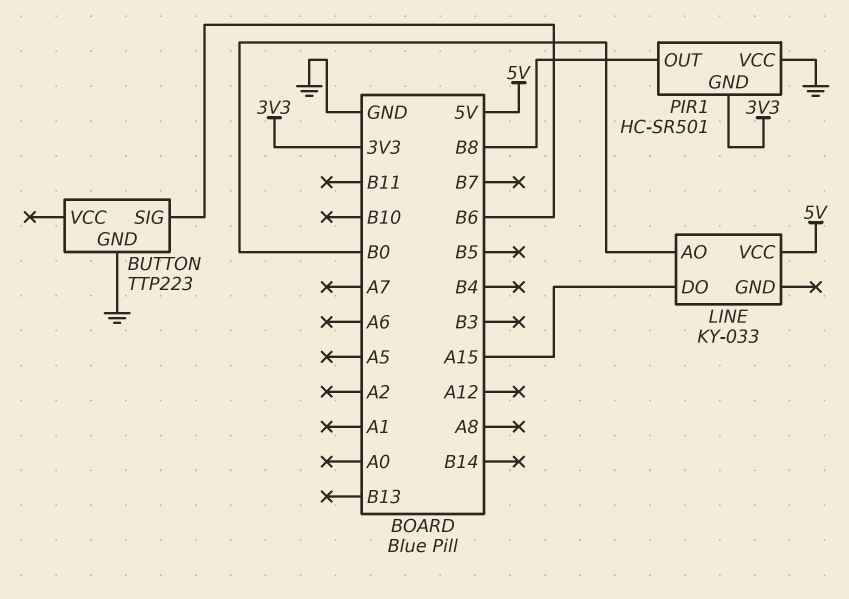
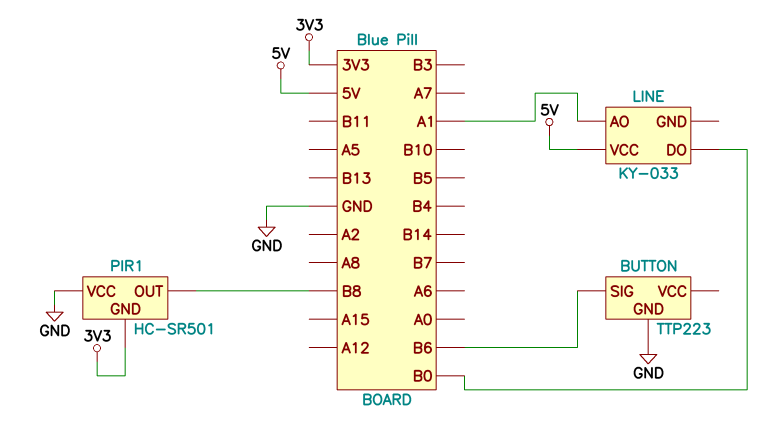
LINE pin AO: B0 -> A1
LINE pin DO: A15 -> B0

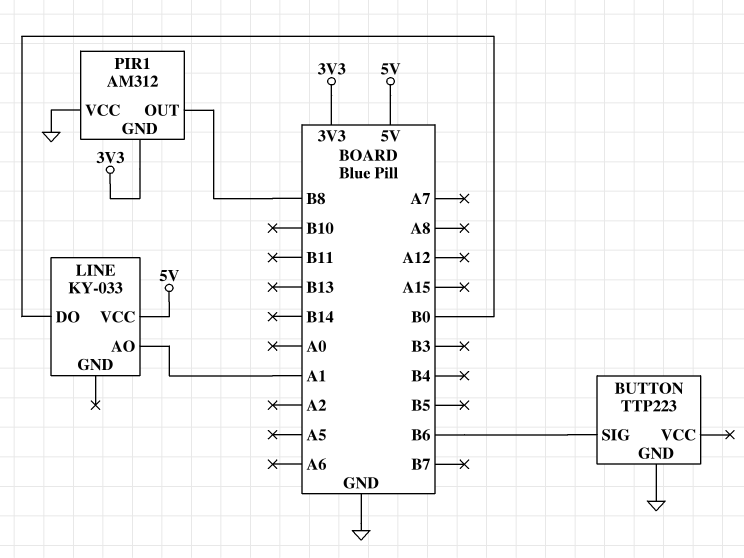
PIR1: HC-SR501 -> AM312

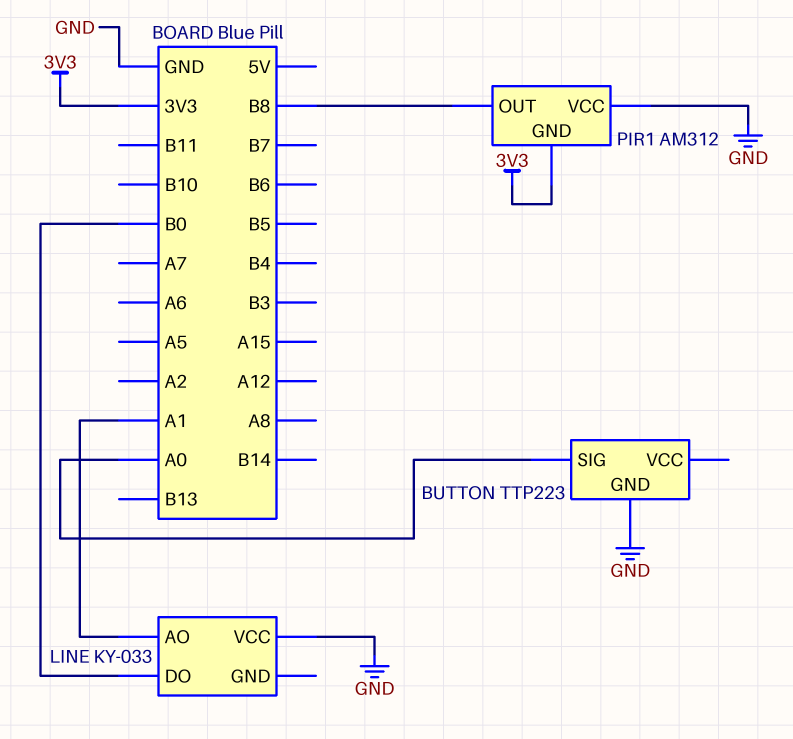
BUTTON pin SIG: B6 -> A0
LINE pin VCC: 5V -> GND

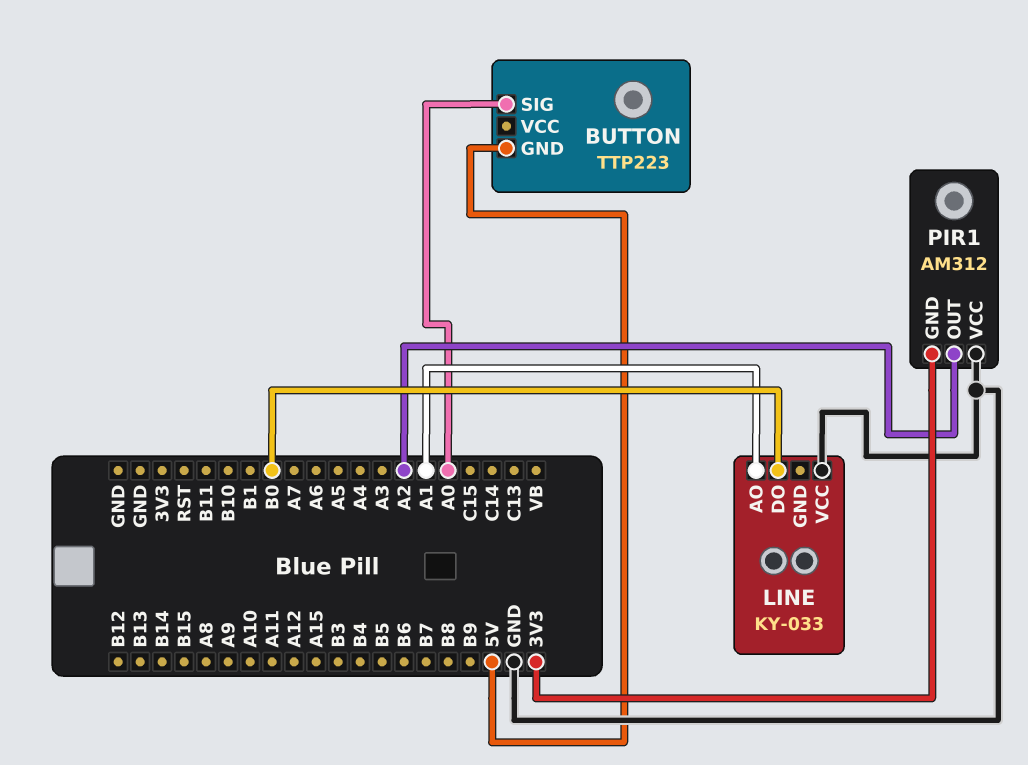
BUTTON pin GND: GND -> 5V
PIR1 pin OUT: B8 -> A2

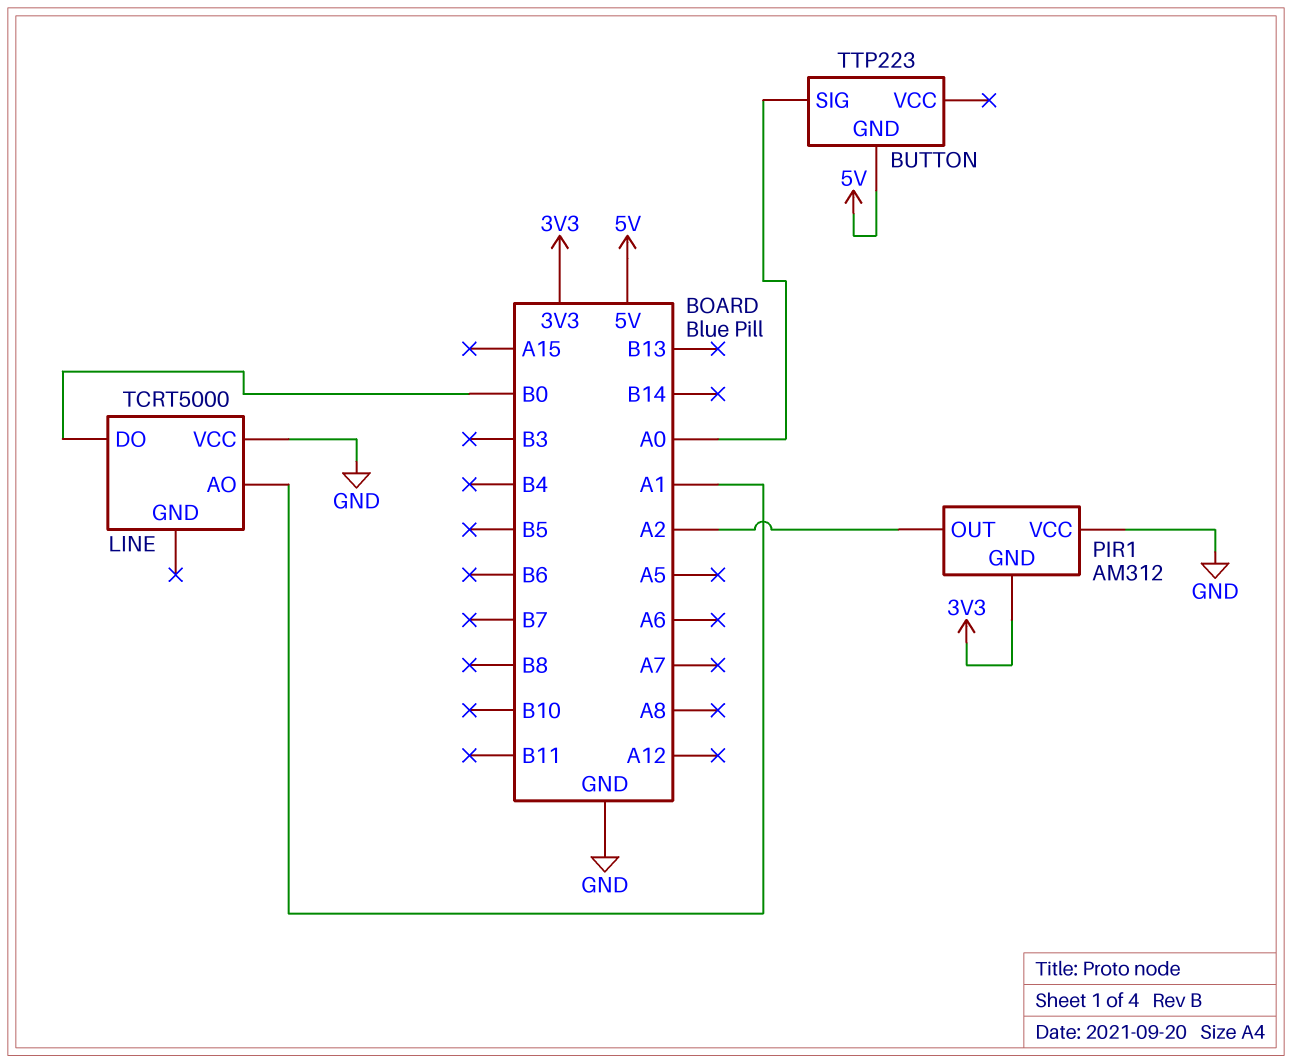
LINE: KY-033 -> TCRT5000

